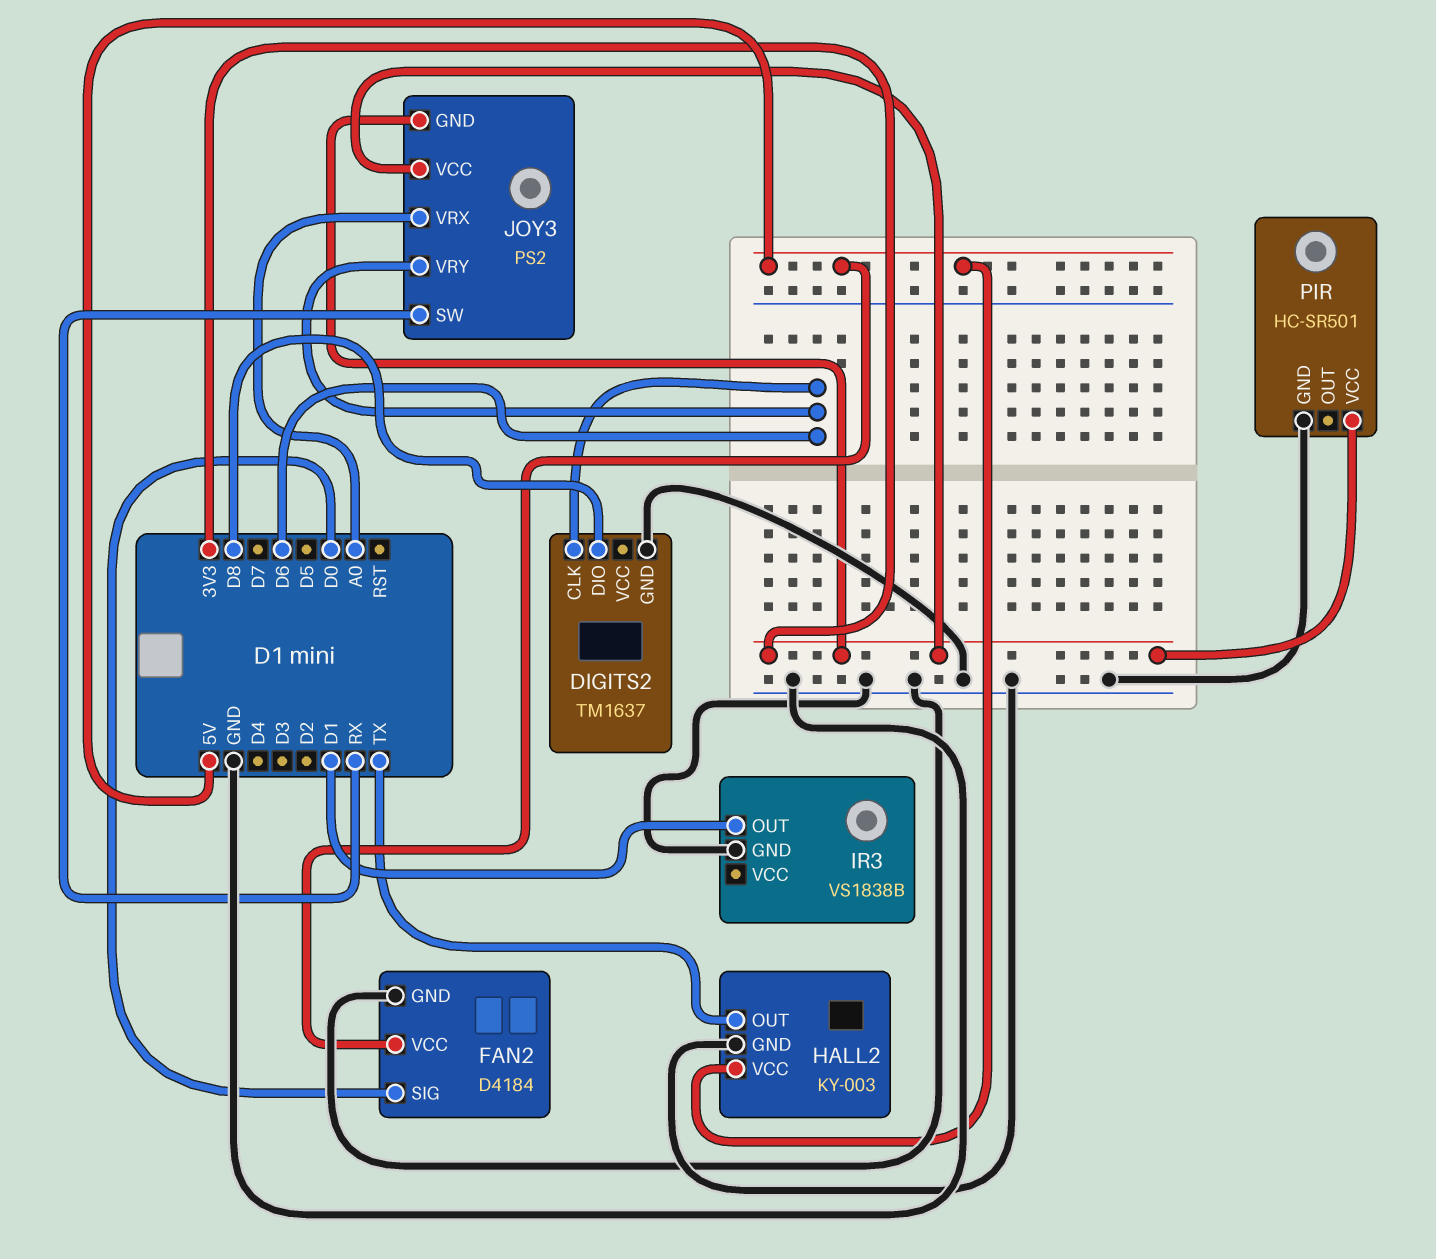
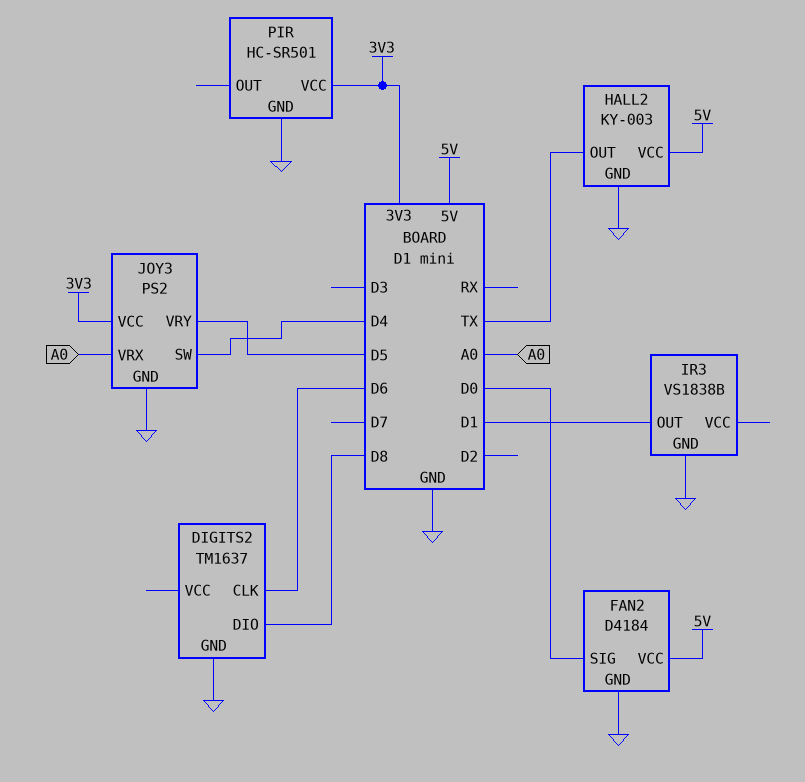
JOY3 pin GND: 3V3 -> GND
JOY3 pin SW: RX -> D4
JOY3 pin VRY: D6 -> D5

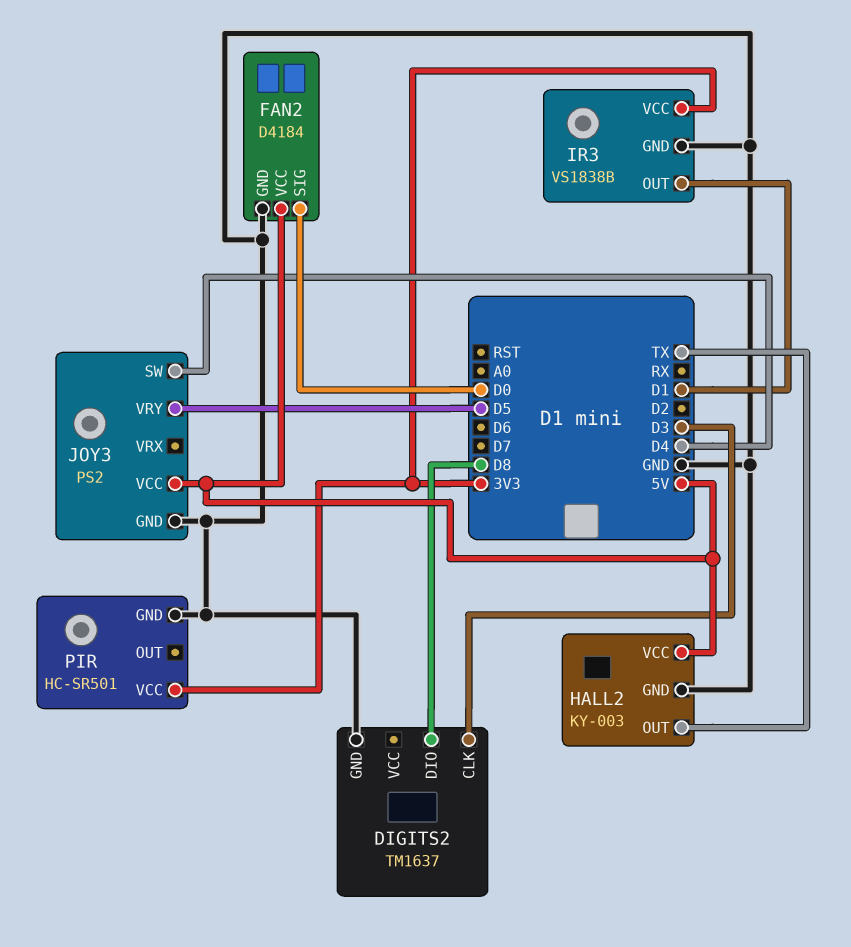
DIGITS2 pin CLK: D6 -> D3
IR3 pin VCC: none -> 3V3
JOY3 pin VCC: 3V3 -> 5V
JOY3 pin VRX: A0 -> none

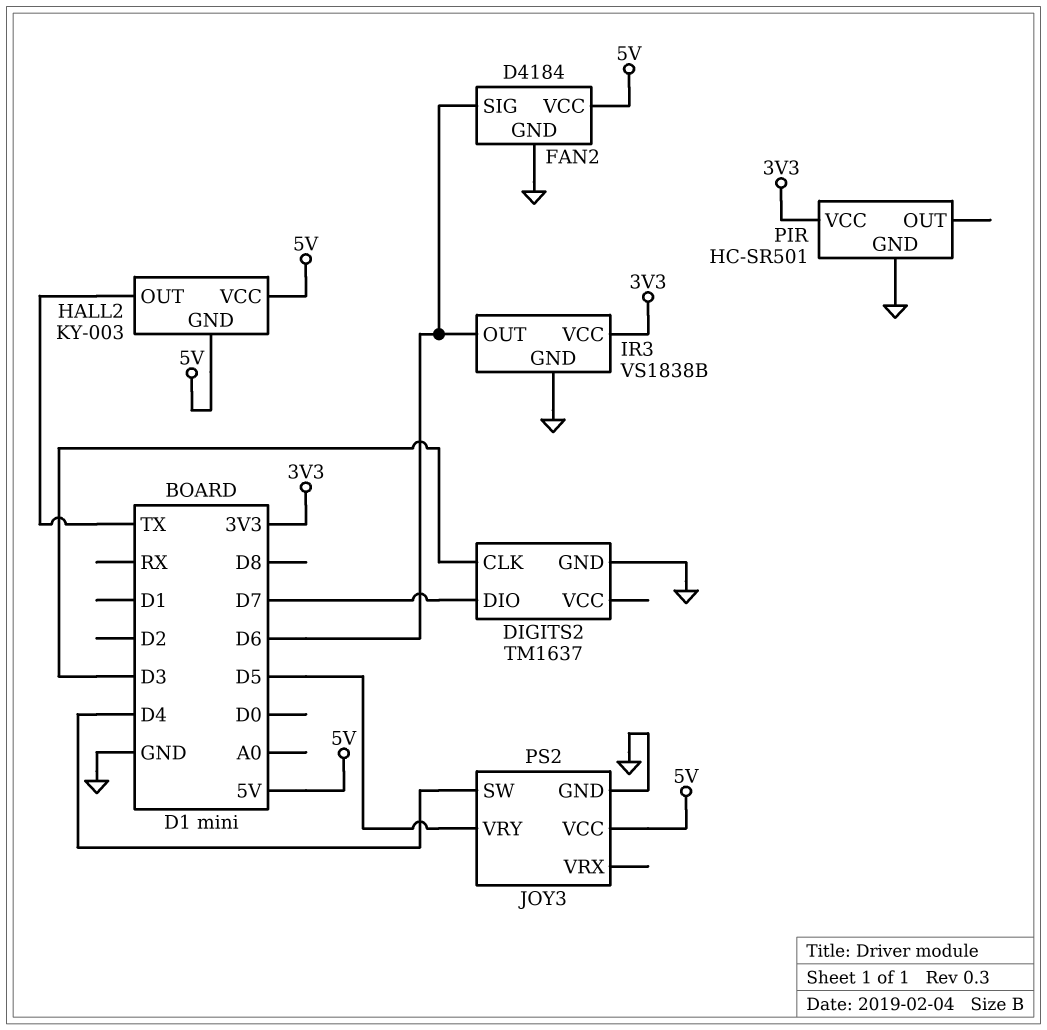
DIGITS2 pin DIO: D8 -> D7
FAN2 pin SIG: D0 -> D6
HALL2 pin GND: GND -> 5V
IR3 pin OUT: D1 -> D6

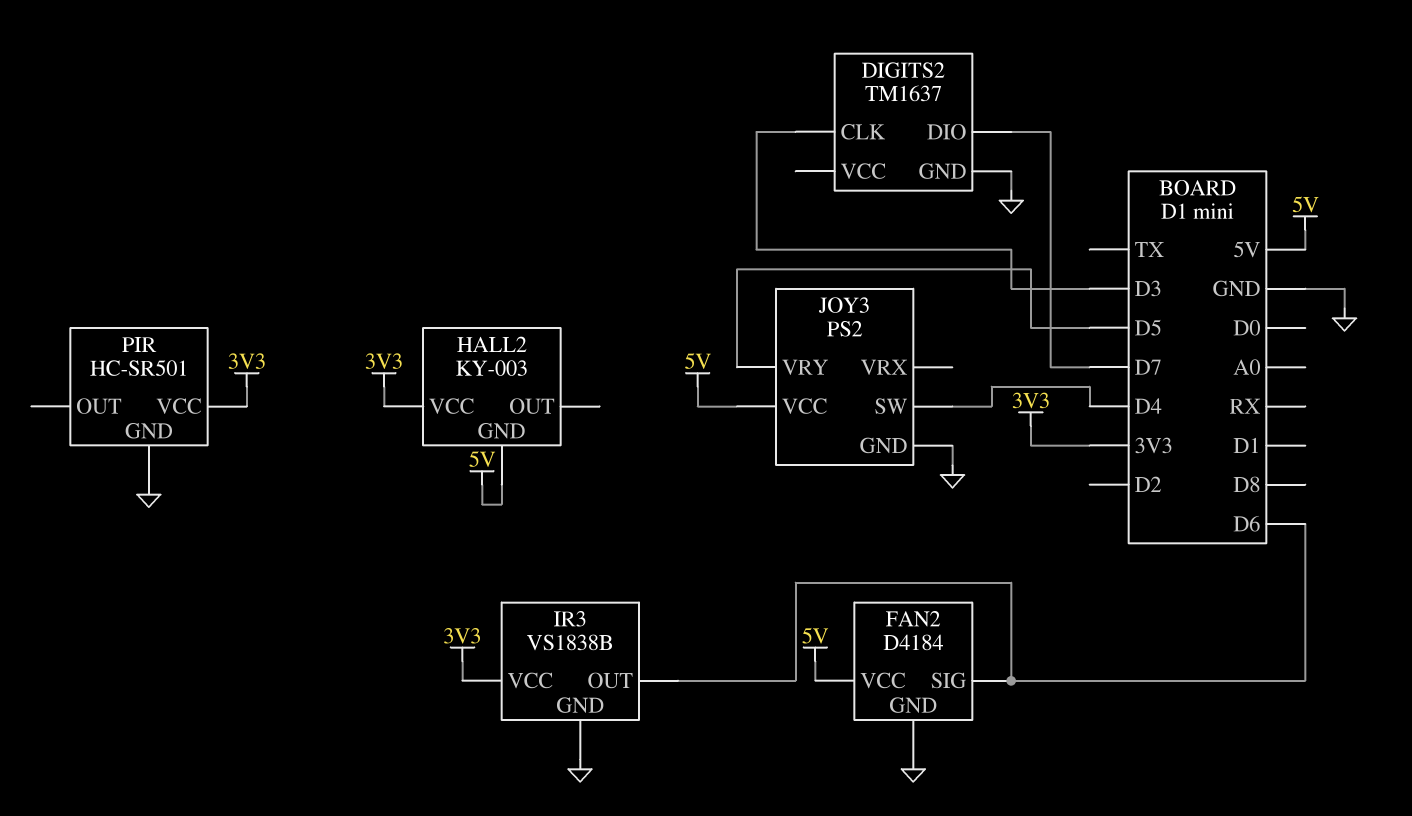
HALL2 pin OUT: TX -> none
HALL2 pin VCC: 5V -> 3V3

